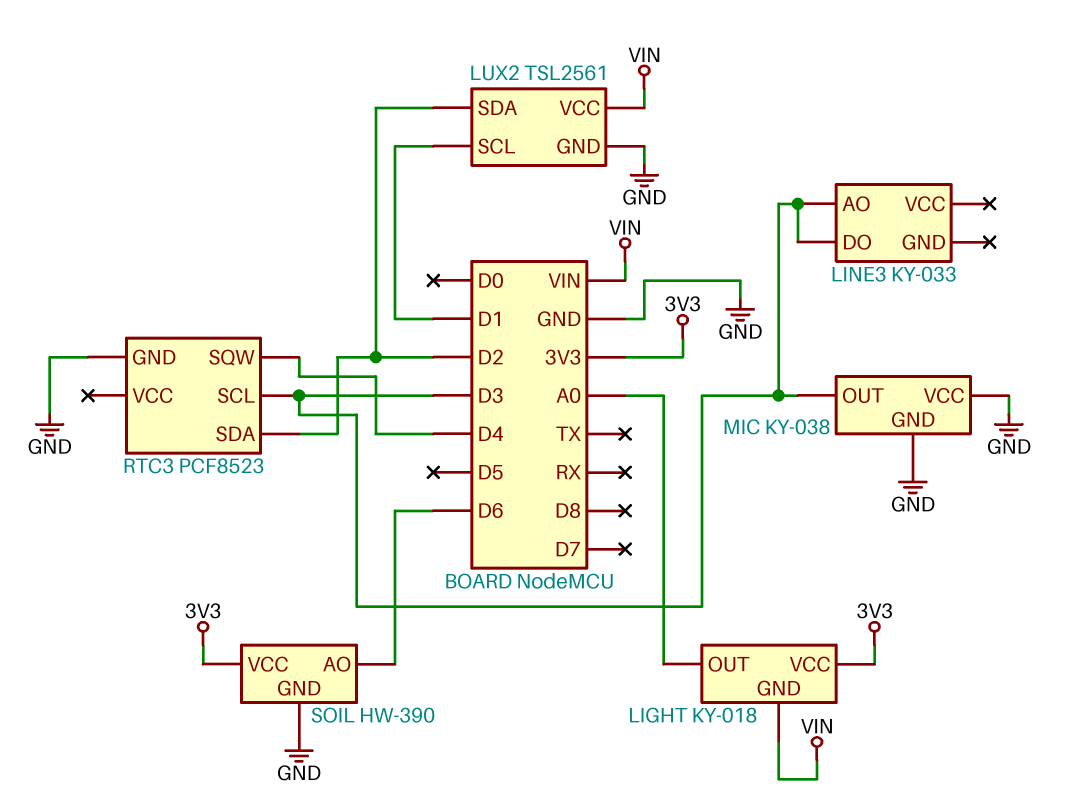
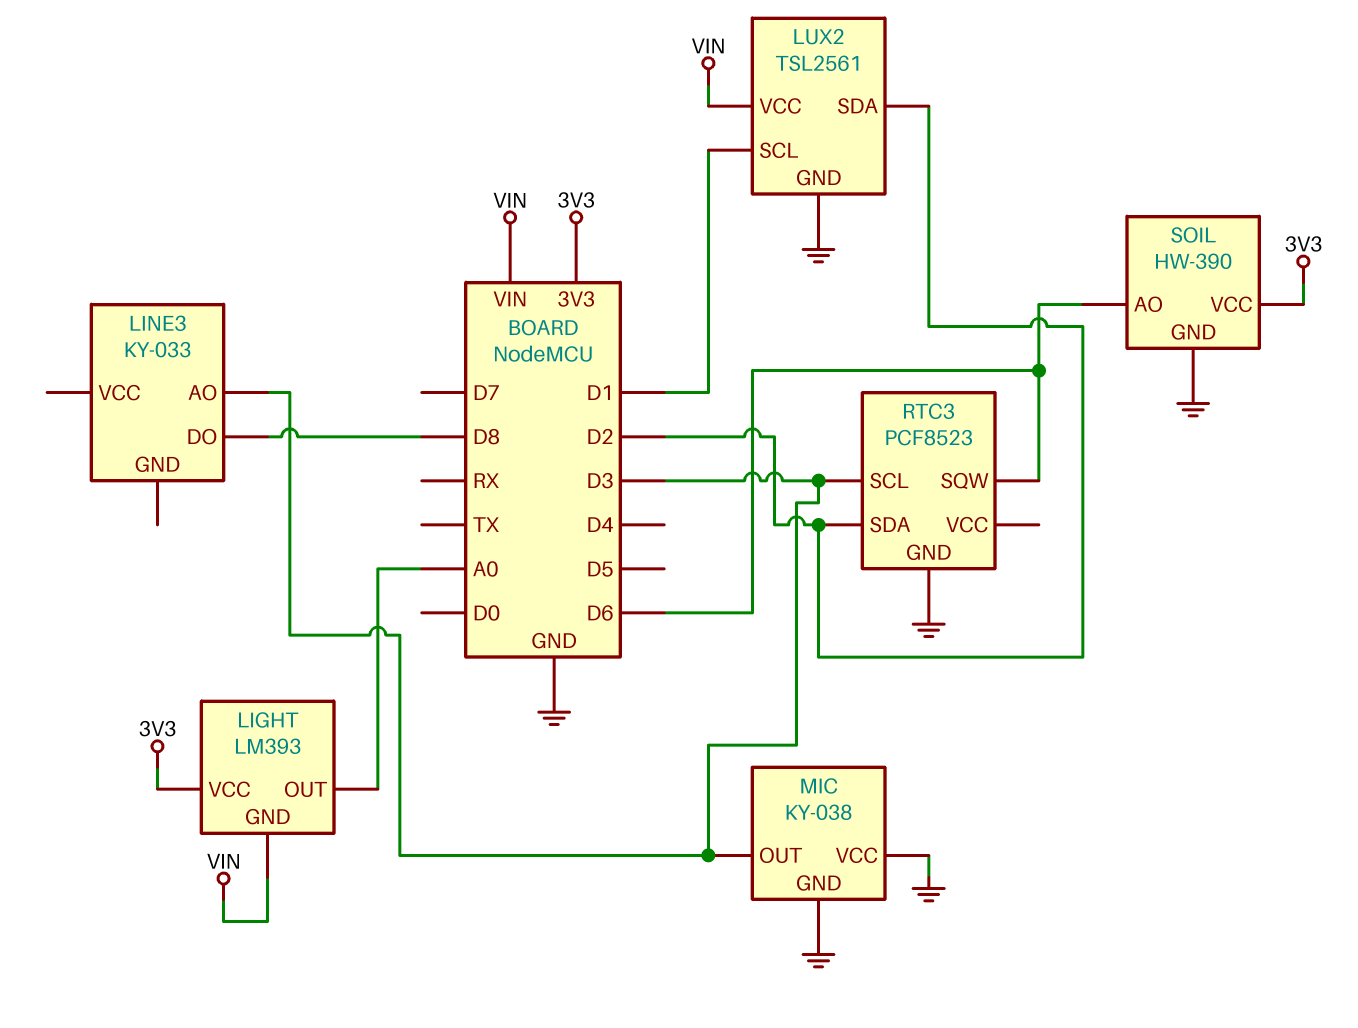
LIGHT: KY-018 -> LM393
LINE3 pin DO: D3 -> D8
RTC3 pin SQW: D4 -> D6

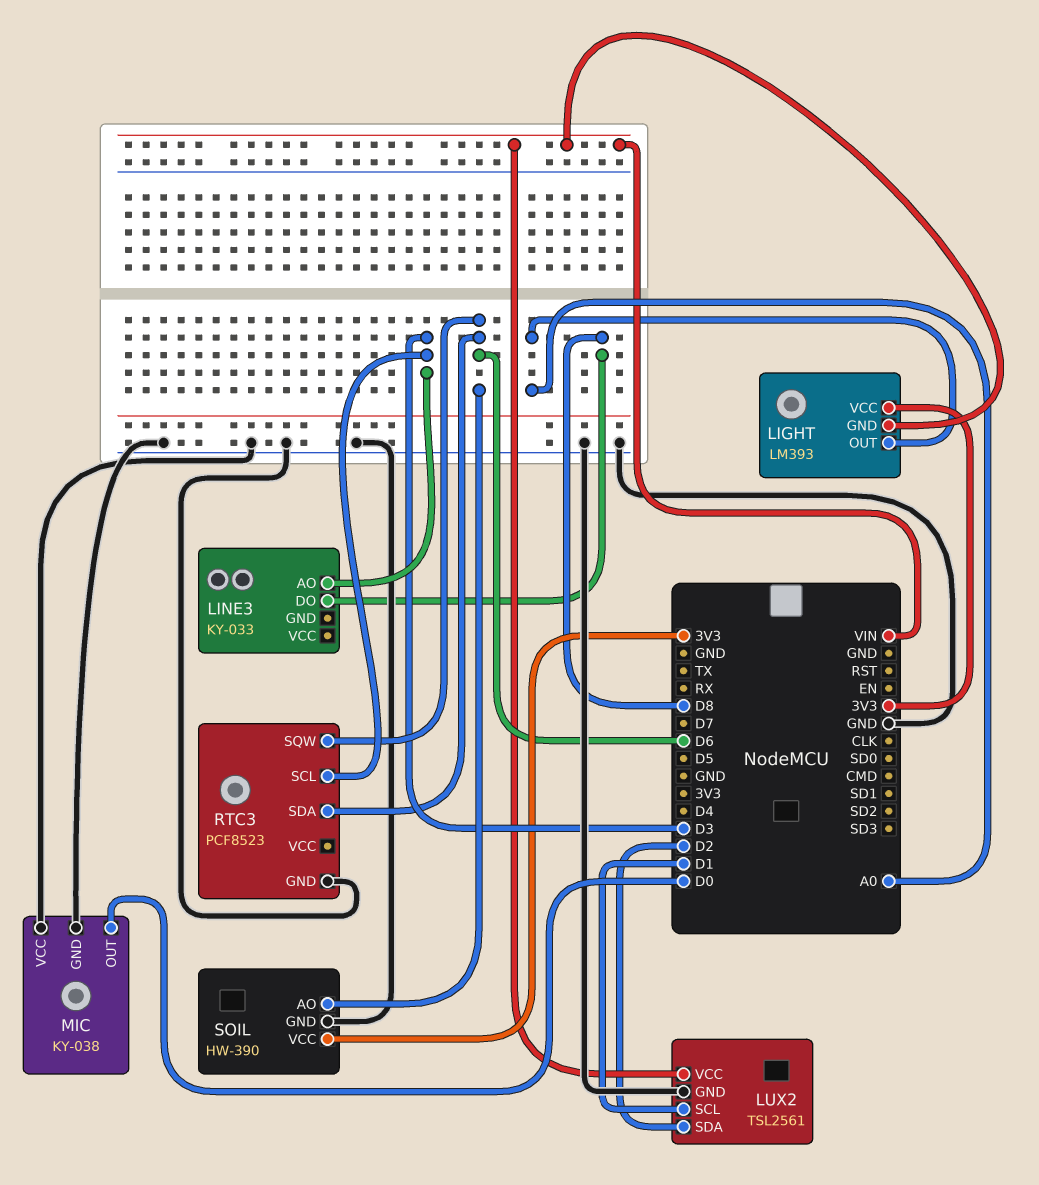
MIC pin OUT: D3 -> D0
RTC3 pin SDA: D2 -> D6

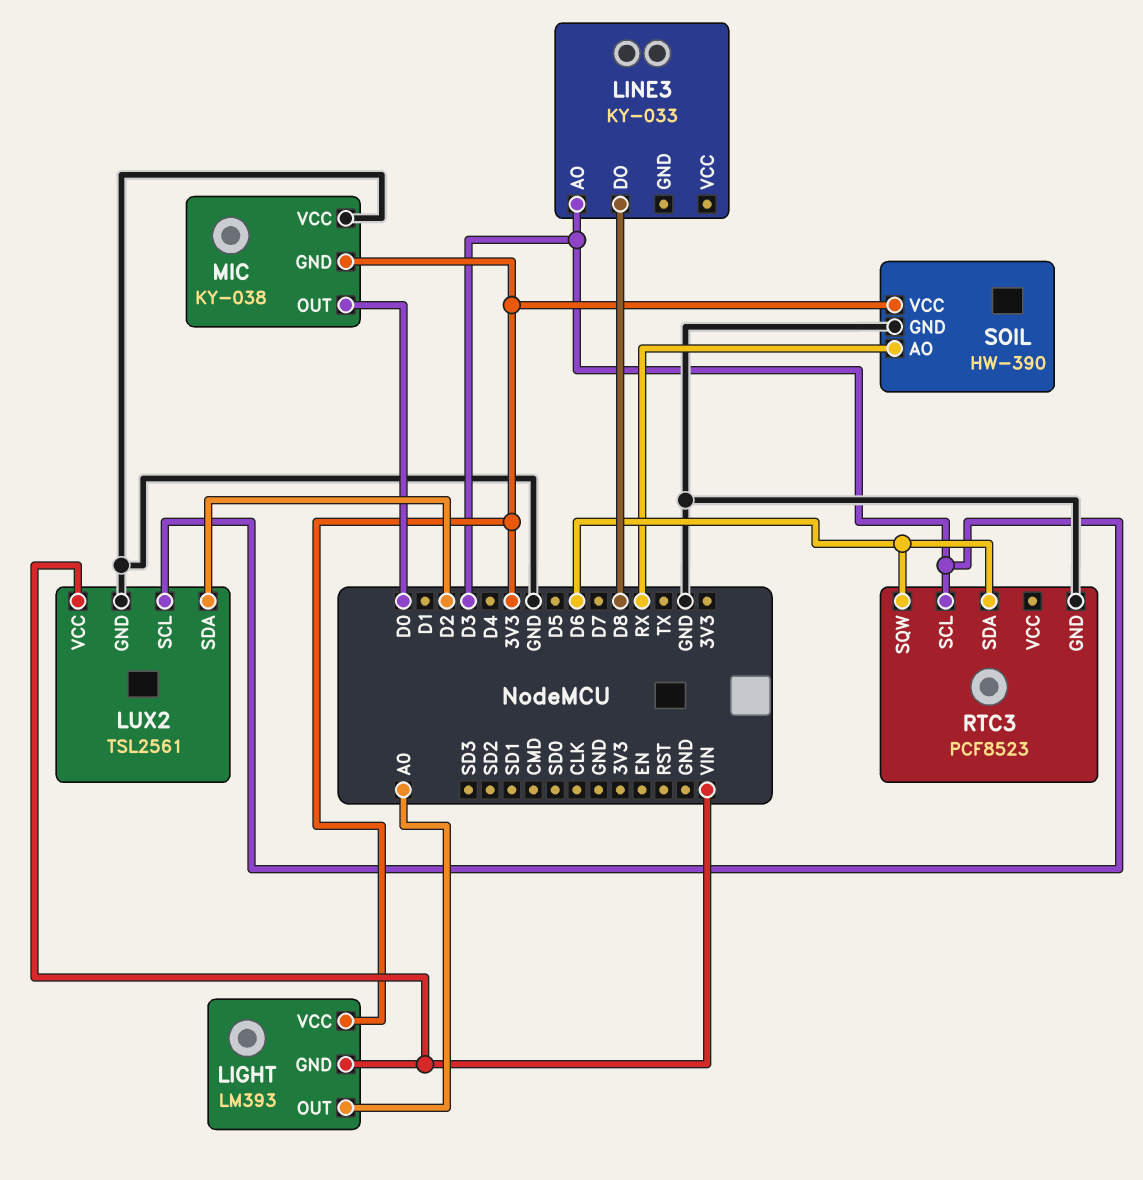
LUX2 pin SCL: D1 -> D3
MIC pin GND: GND -> 3V3
SOIL pin AO: D6 -> RX

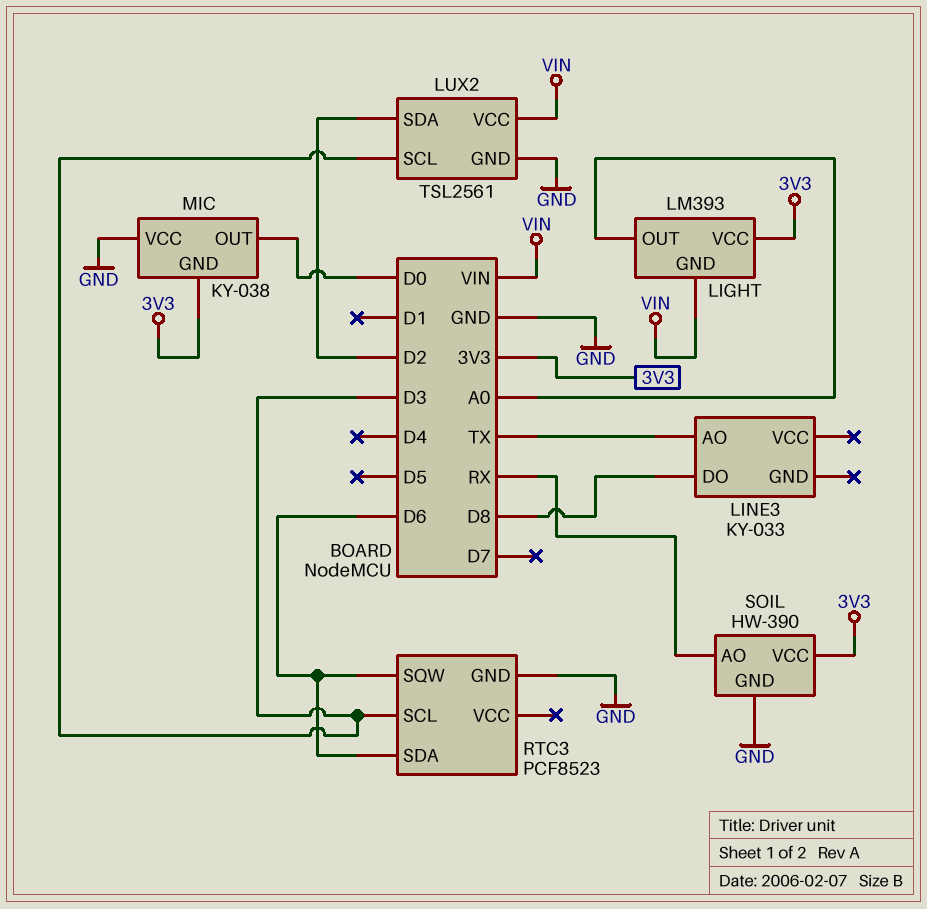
LINE3 pin AO: D3 -> TX

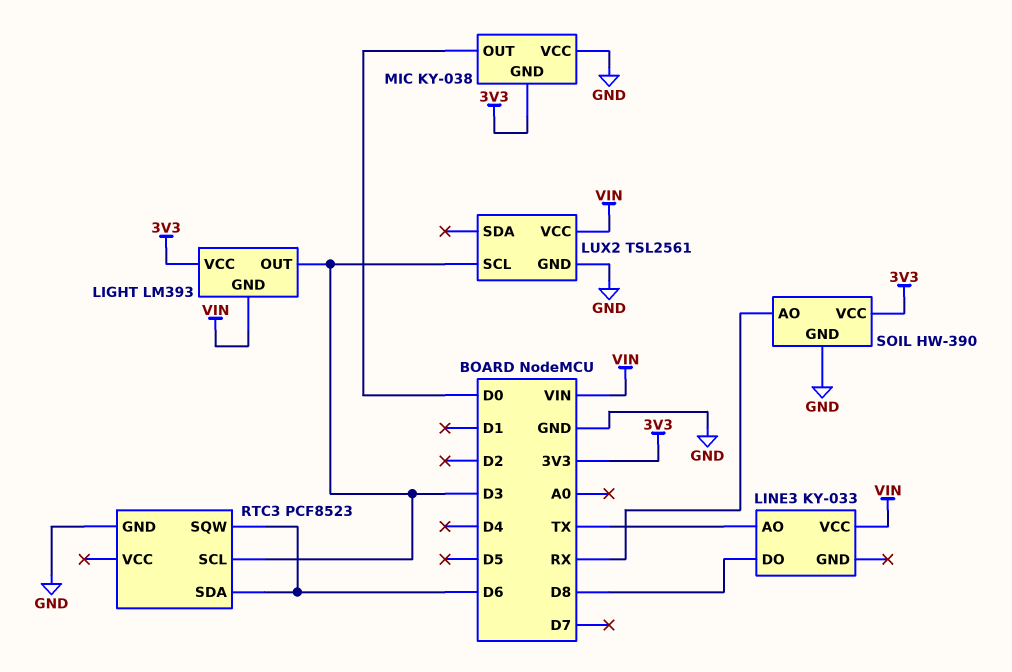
LIGHT pin OUT: A0 -> D3
LINE3 pin VCC: none -> VIN
LUX2 pin SDA: D2 -> none

